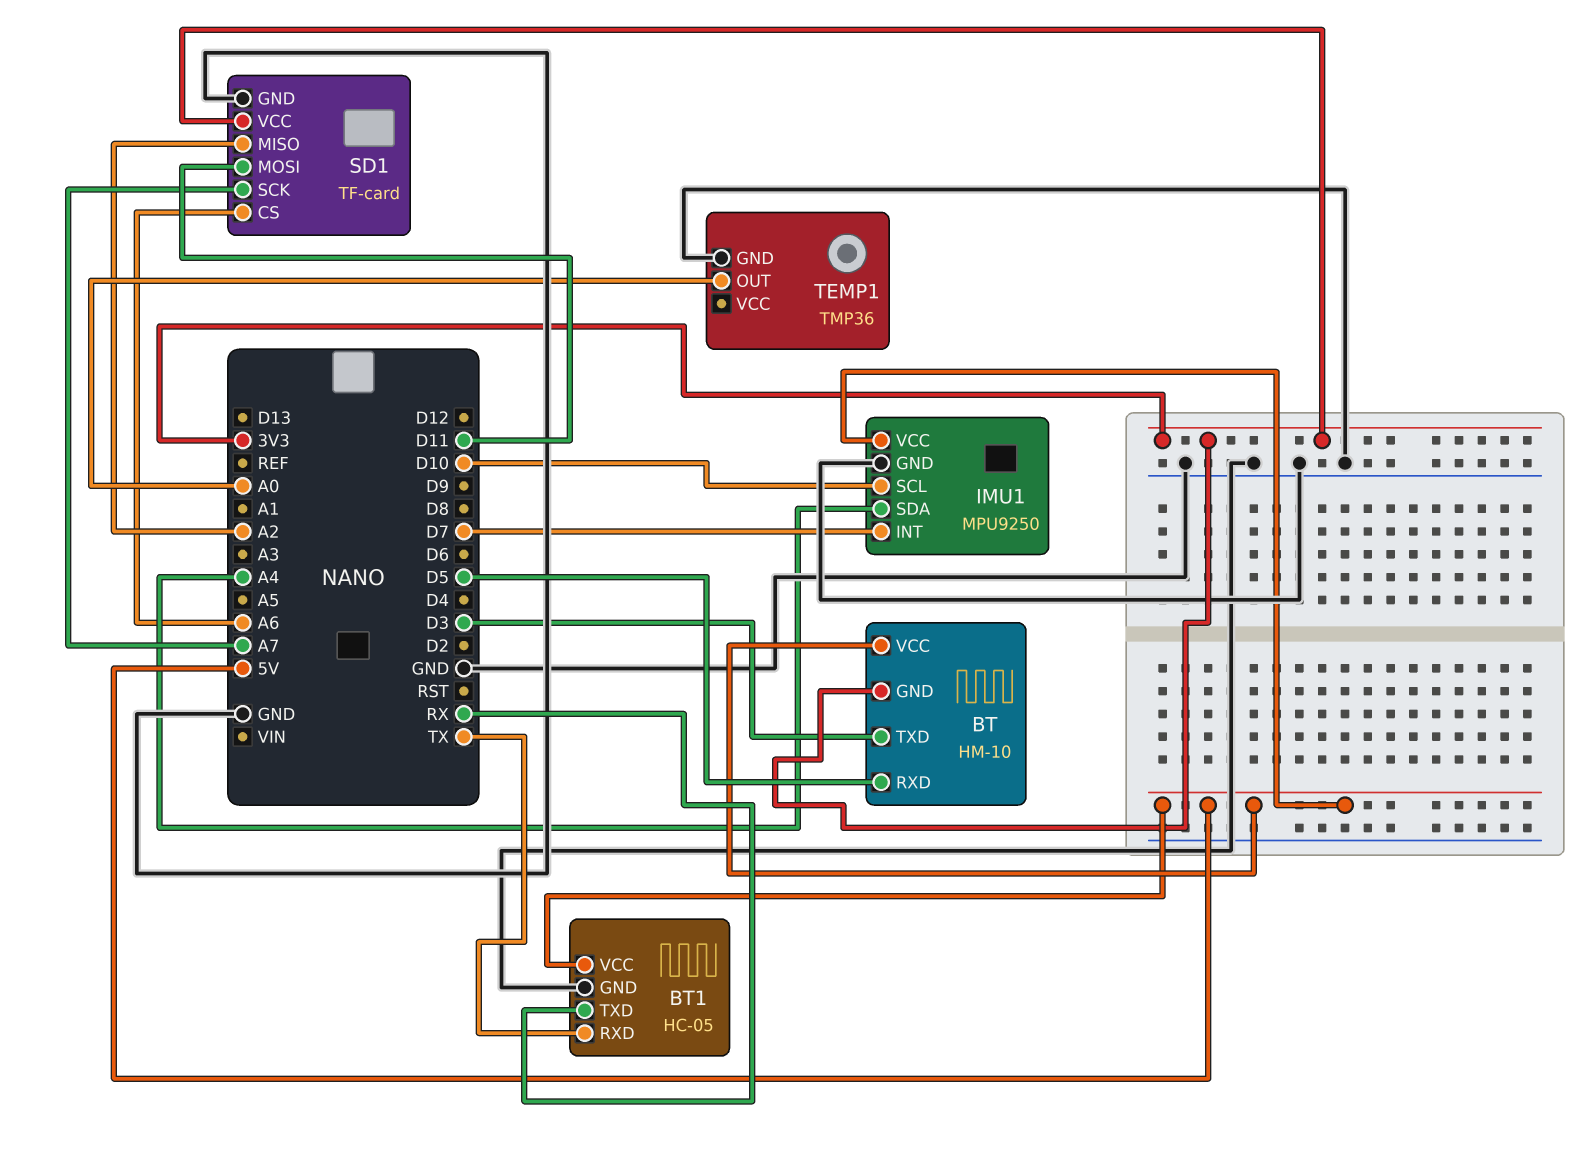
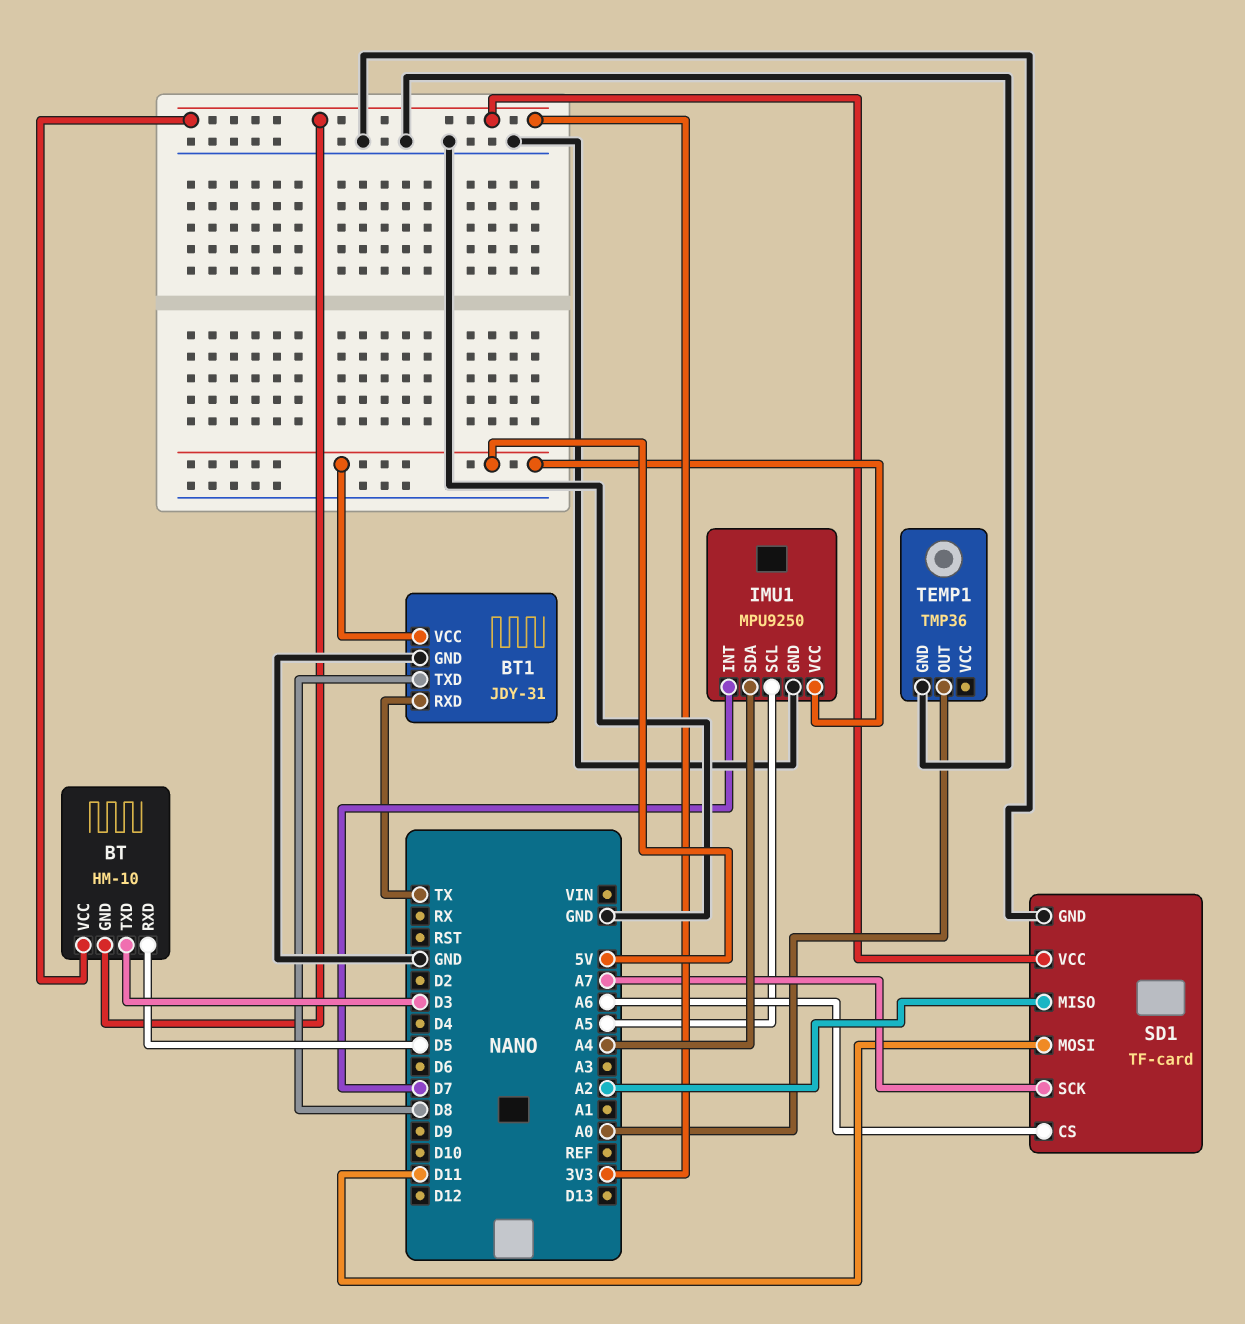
BT pin VCC: 5V -> 3V3
BT1: HC-05 -> JDY-31
BT1 pin TXD: RX -> D8
IMU1 pin SCL: D10 -> A5

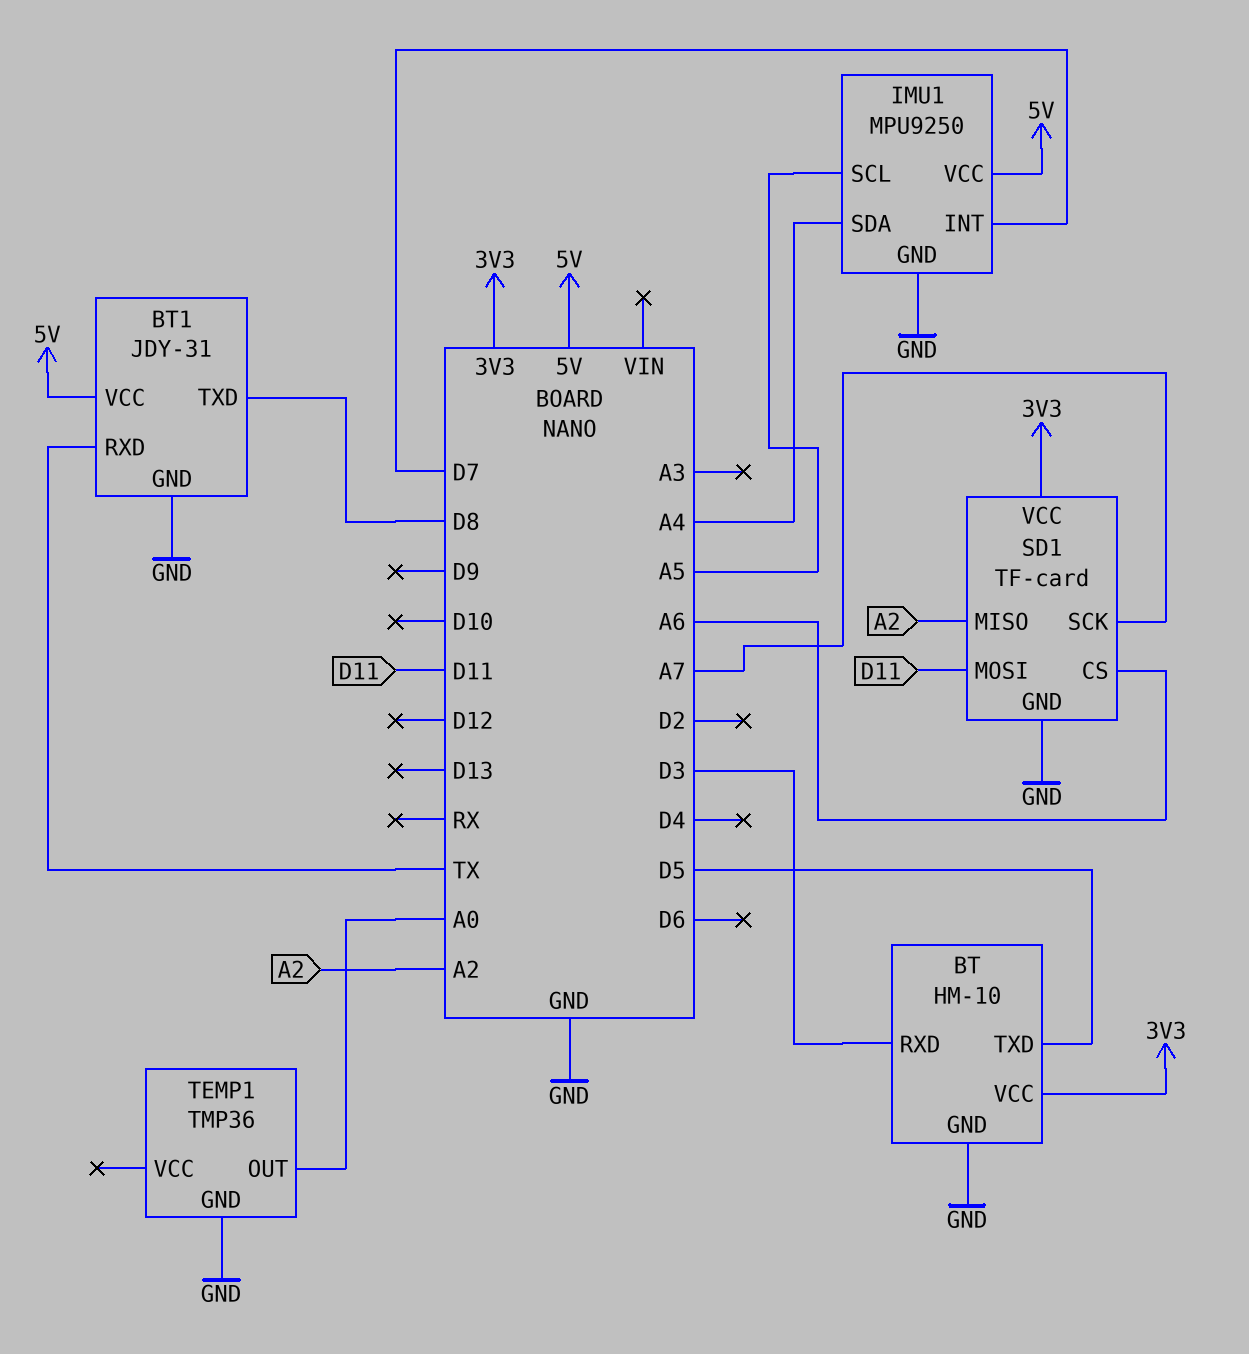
BT pin GND: 3V3 -> GND
BT pin RXD: D5 -> D3
BT pin TXD: D3 -> D5

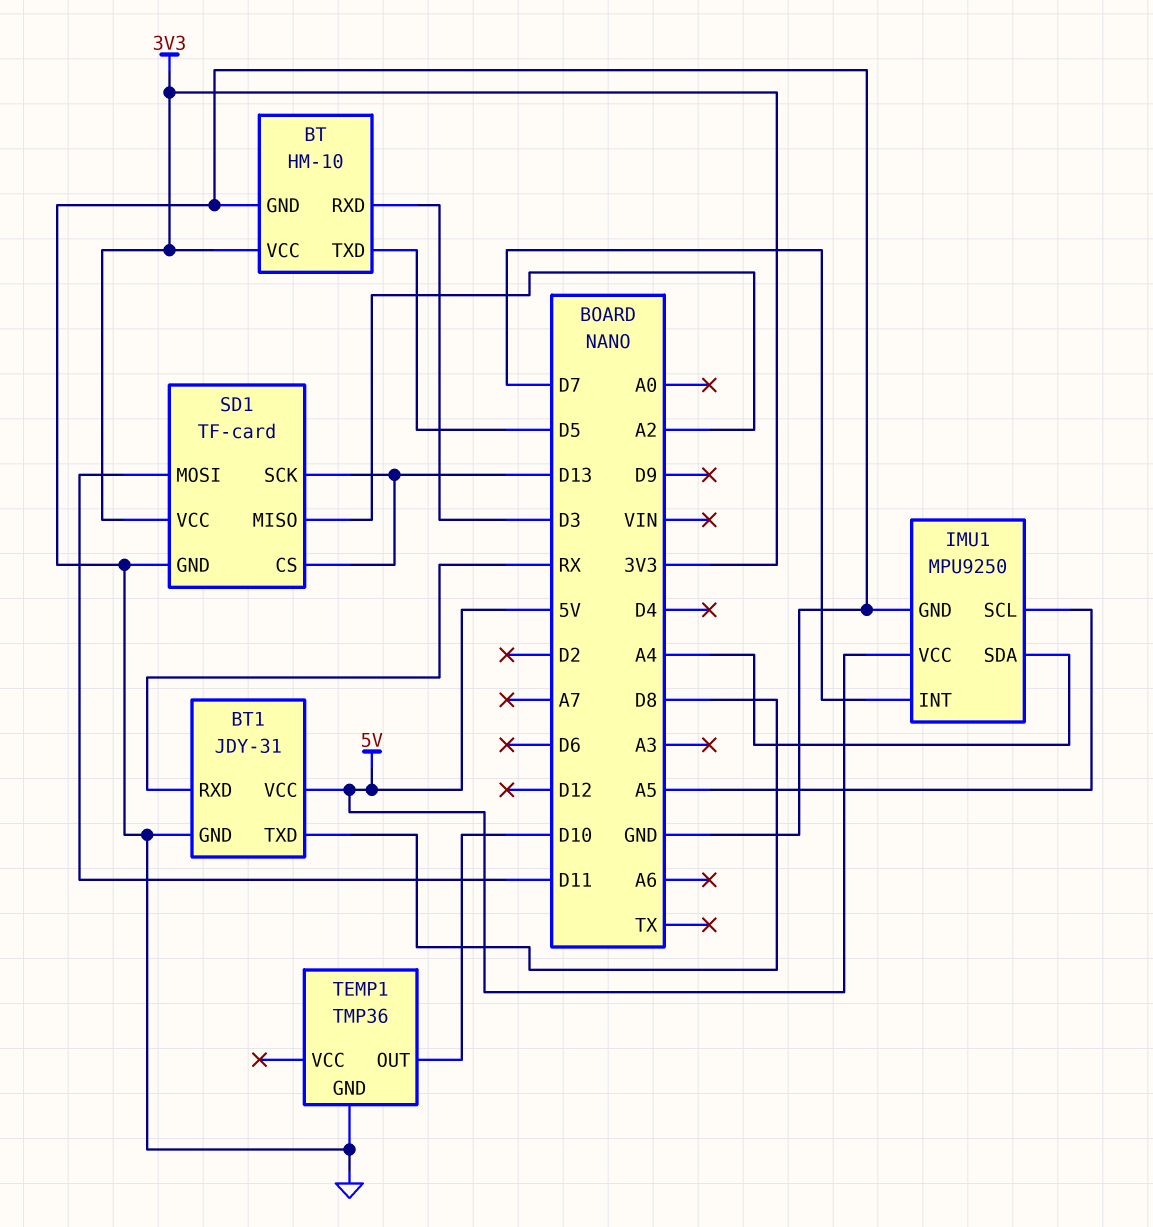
BT1 pin RXD: TX -> RX
SD1 pin CS: A6 -> D13
SD1 pin SCK: A7 -> D13
TEMP1 pin OUT: A0 -> D10

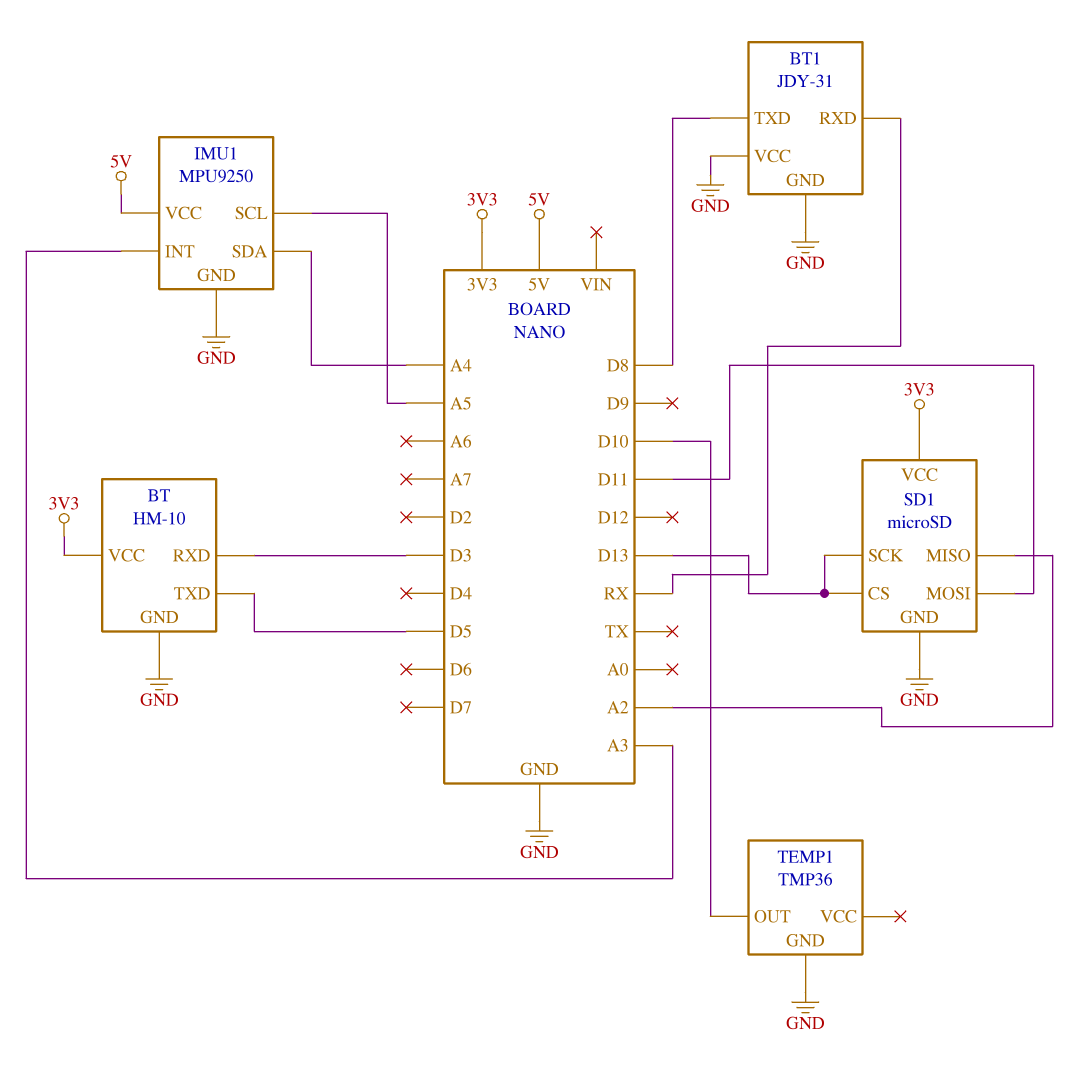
BT1 pin VCC: 5V -> GND
IMU1 pin INT: D7 -> A3
SD1: TF-card -> microSD

